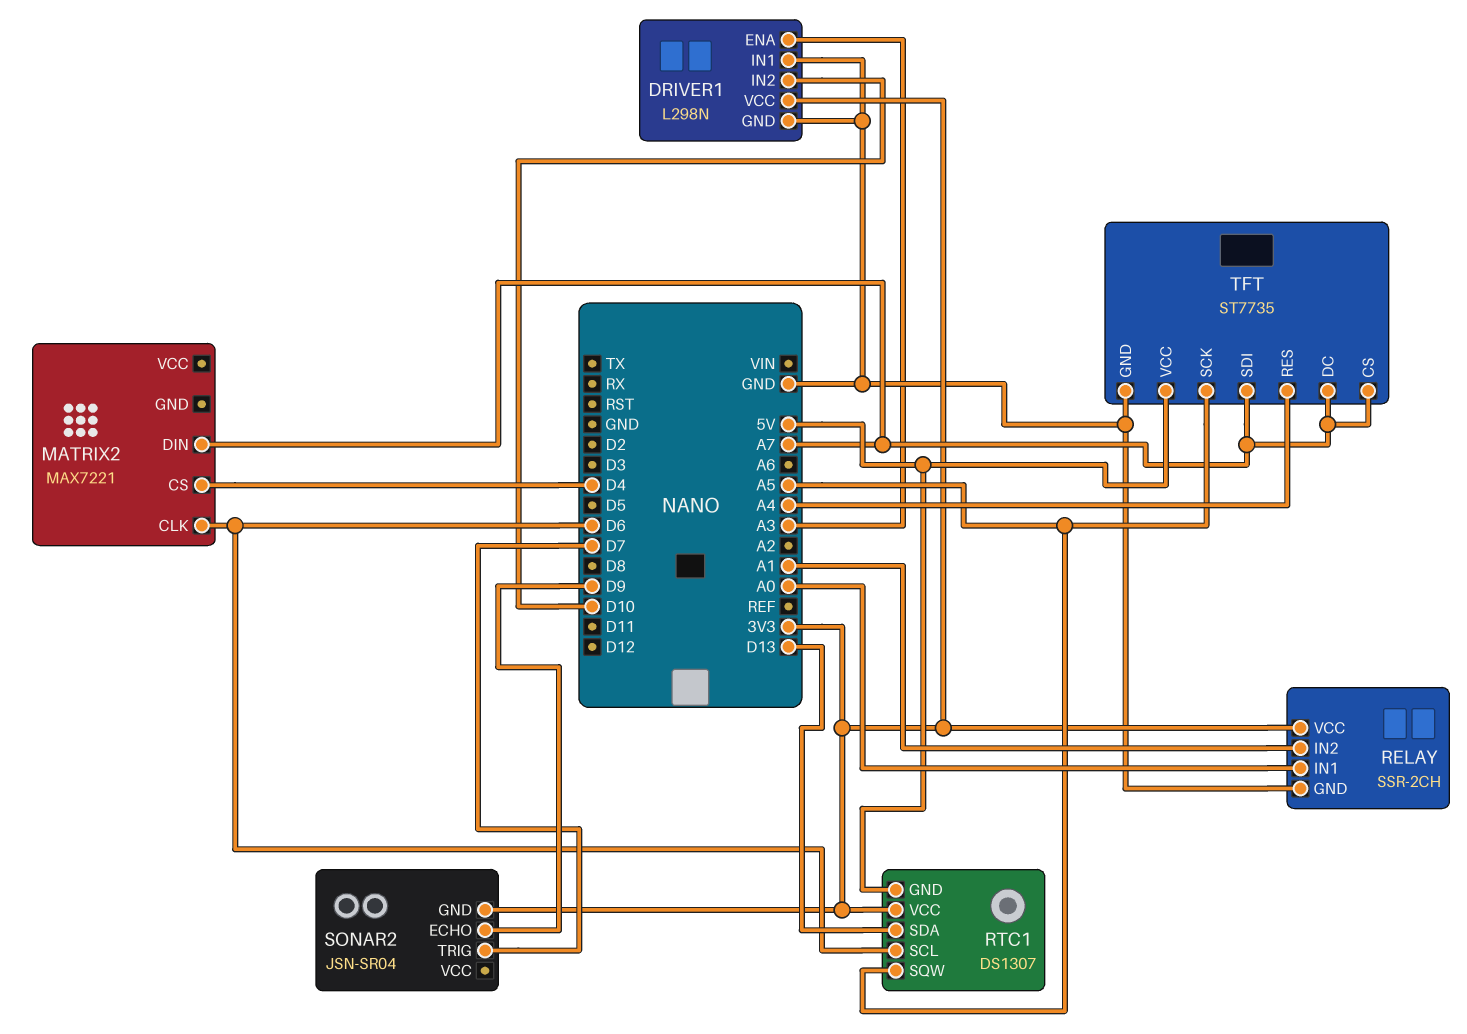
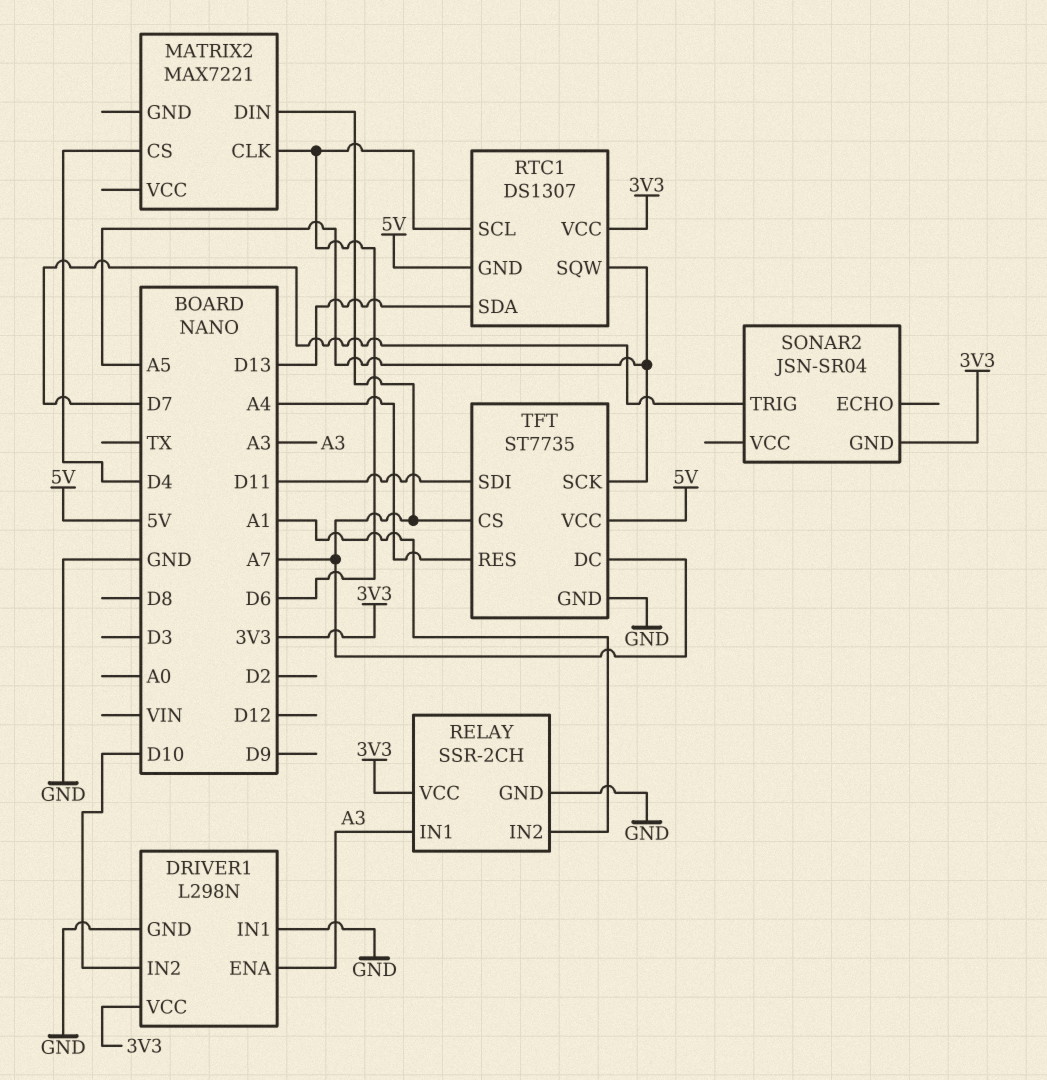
RELAY pin IN1: A0 -> A3
SONAR2 pin ECHO: D9 -> none
TFT pin SDI: A7 -> D11

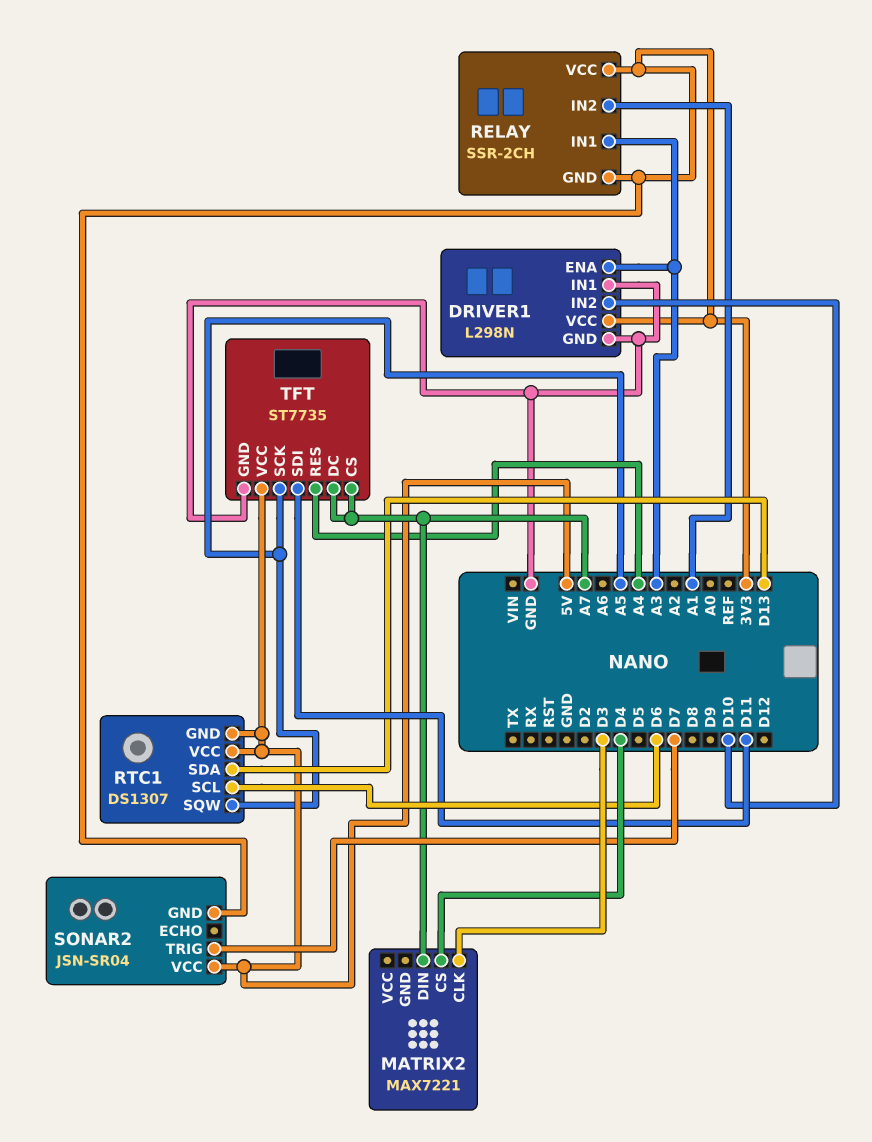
MATRIX2 pin CLK: D6 -> D3
RELAY pin GND: GND -> 3V3
RTC1 pin VCC: 3V3 -> 5V
SONAR2 pin VCC: none -> 5V

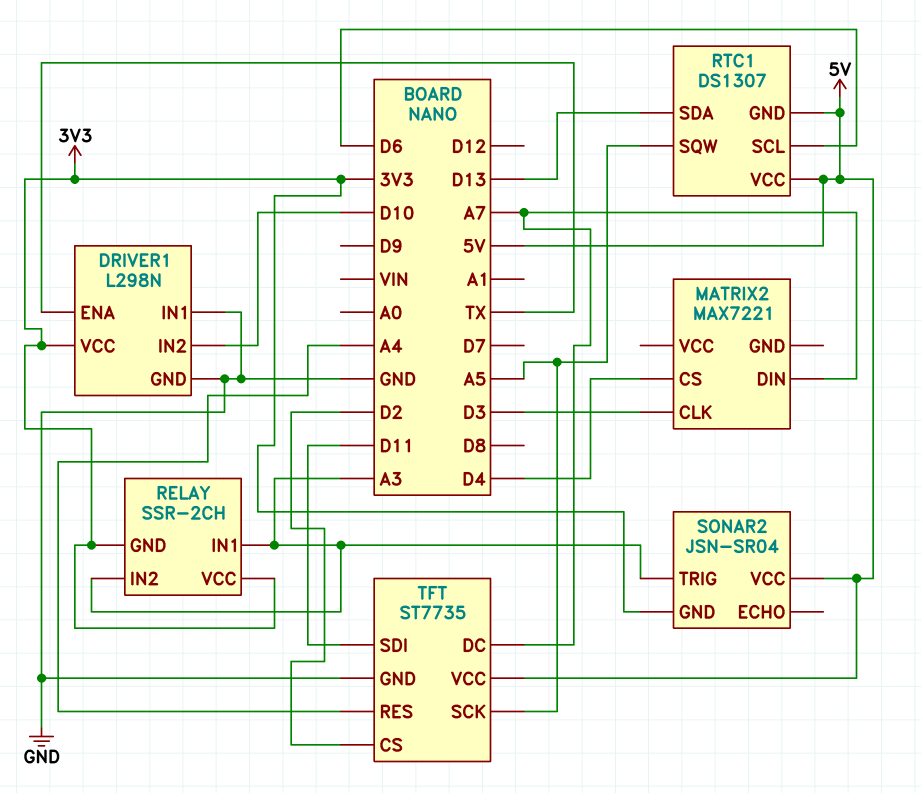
DRIVER1 pin ENA: A3 -> TX
RELAY pin IN2: A1 -> A3
SONAR2 pin TRIG: D7 -> A3
TFT pin CS: A7 -> D2

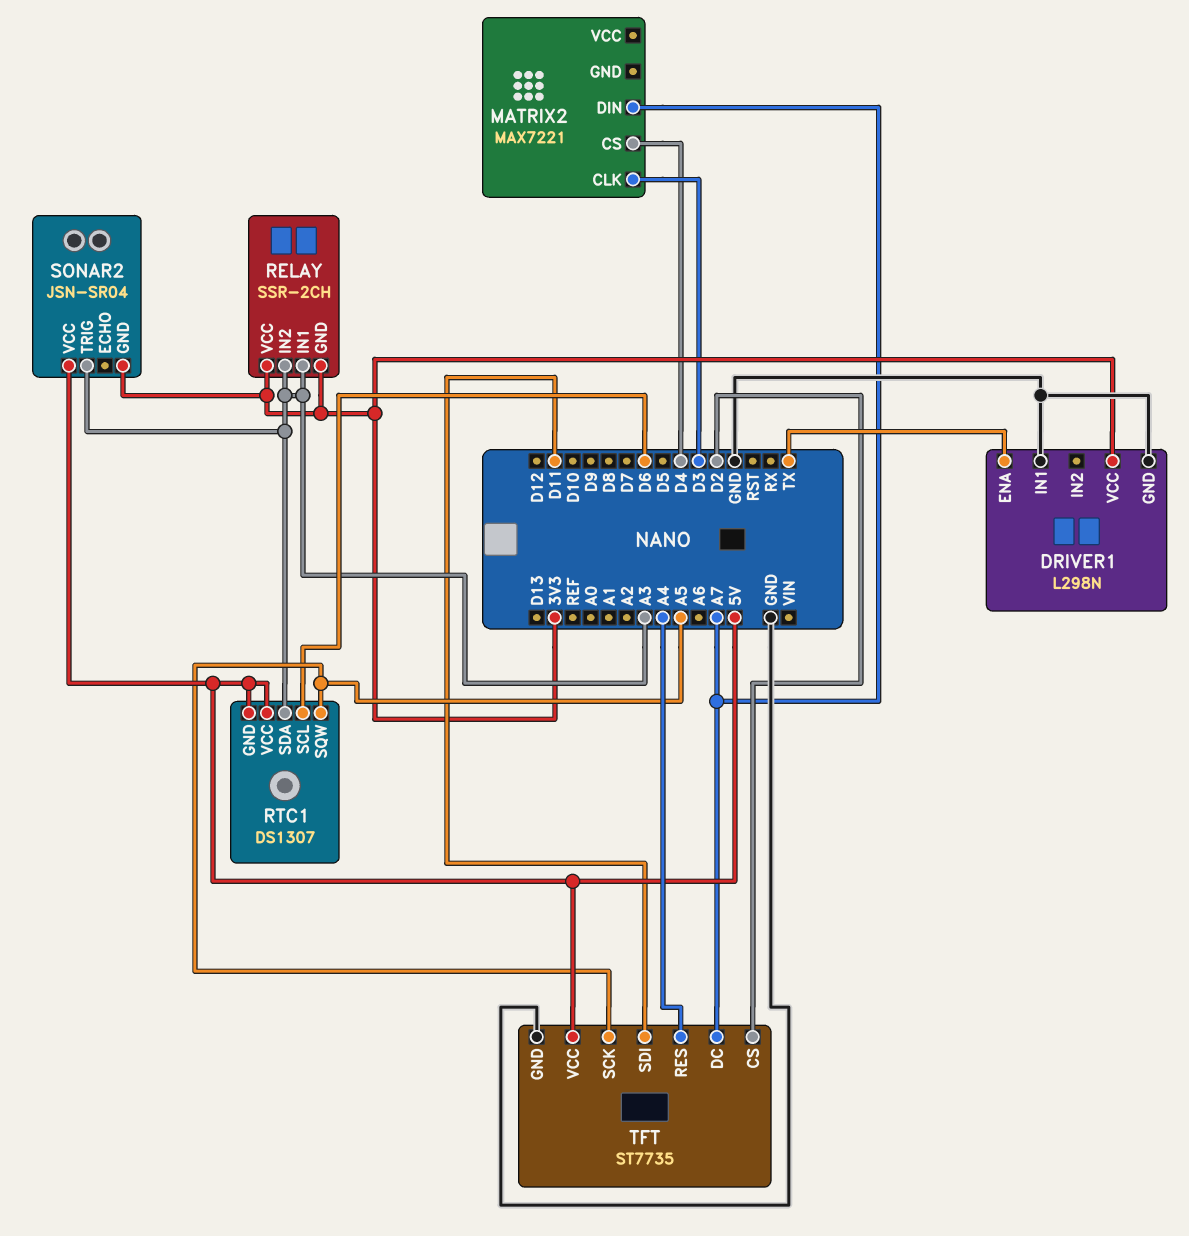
DRIVER1 pin IN2: D10 -> none
RTC1 pin SDA: D13 -> A3

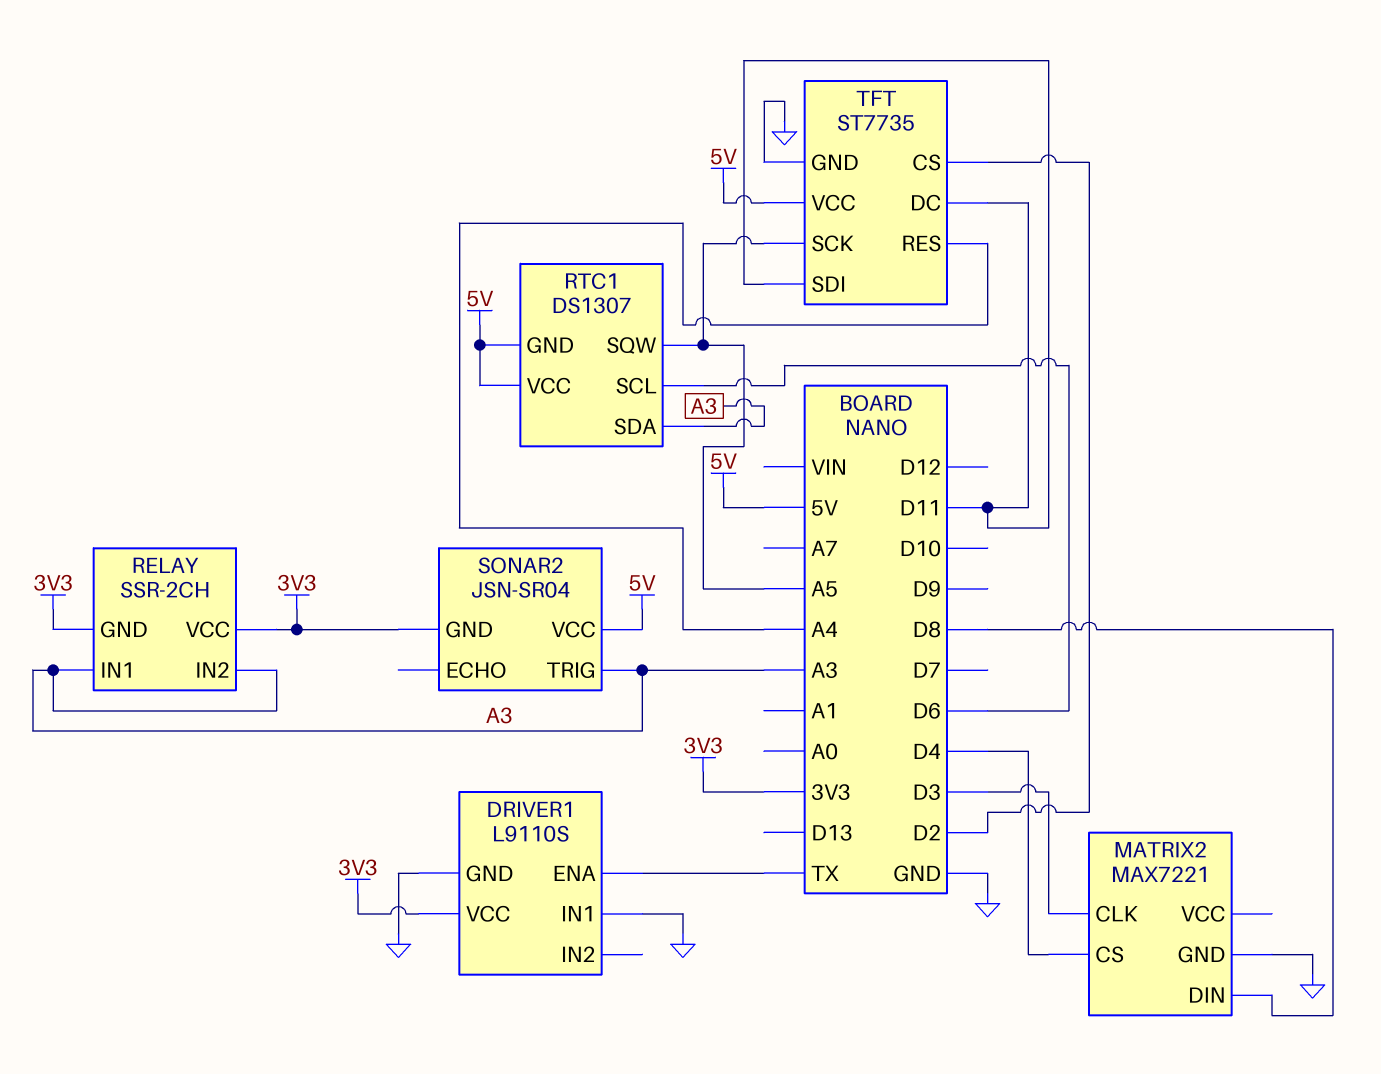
DRIVER1: L298N -> L9110S
MATRIX2 pin DIN: A7 -> D8
MATRIX2 pin GND: none -> GND
TFT pin DC: A7 -> D11

